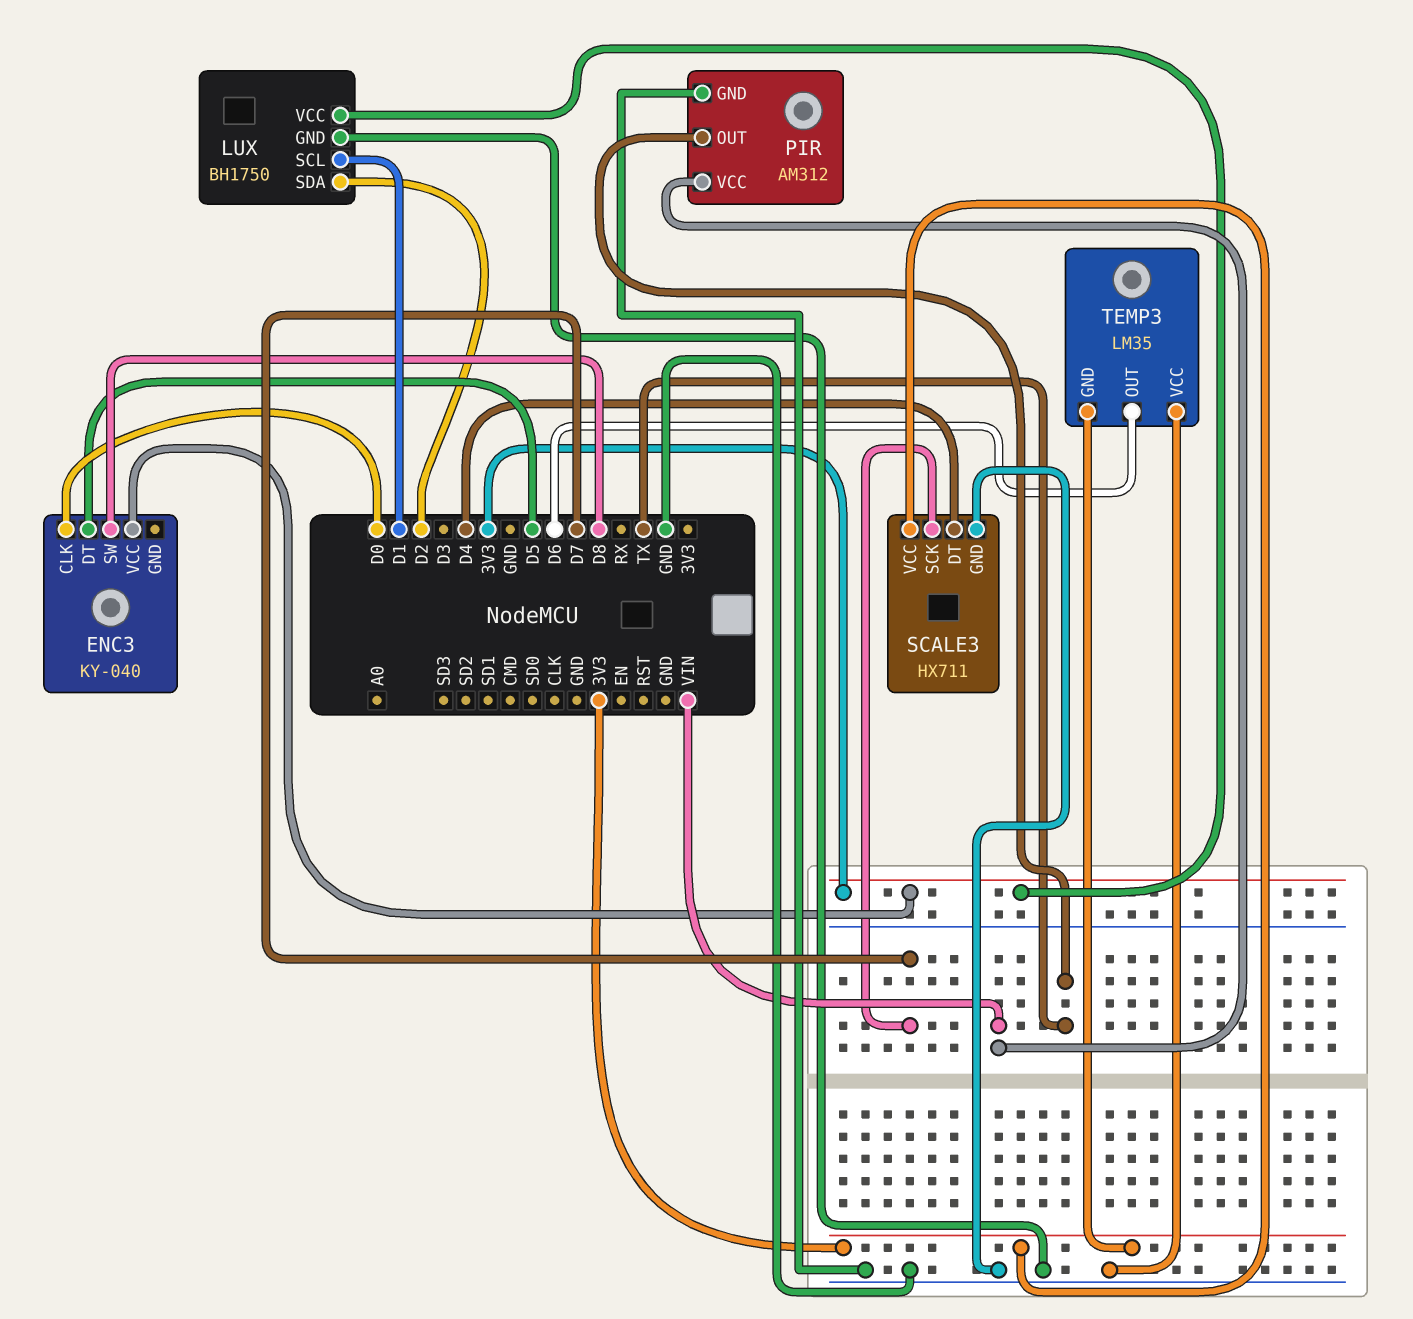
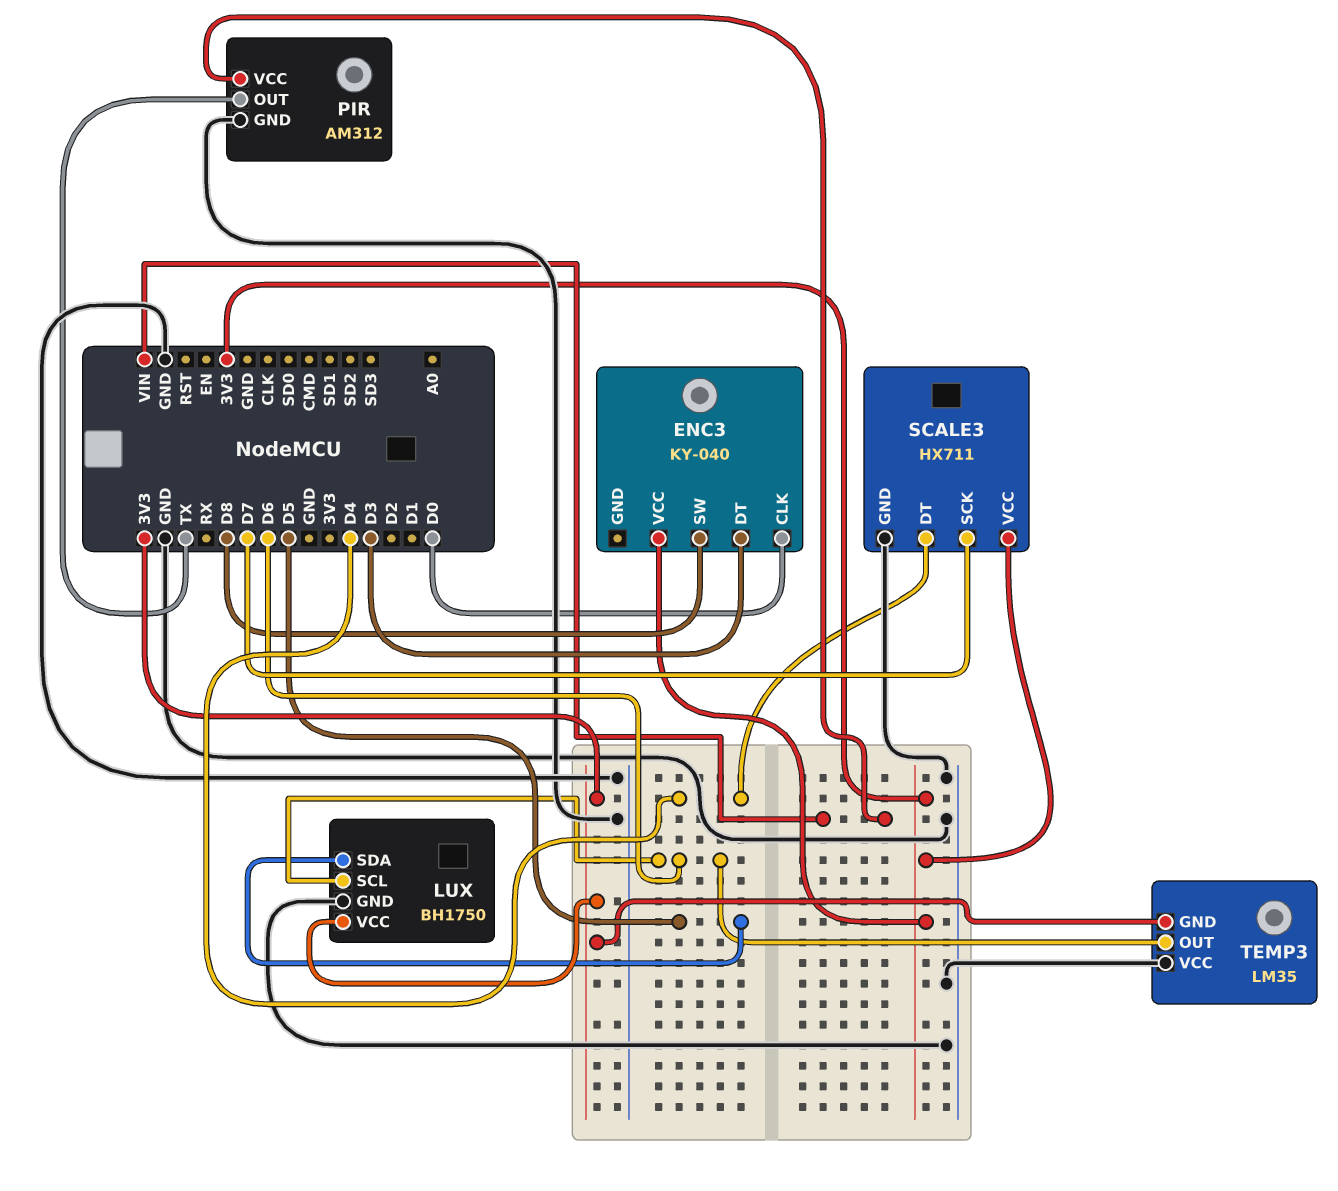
ENC3 pin DT: D5 -> D3
LUX pin SCL: D1 -> D6
LUX pin SDA: D2 -> D5

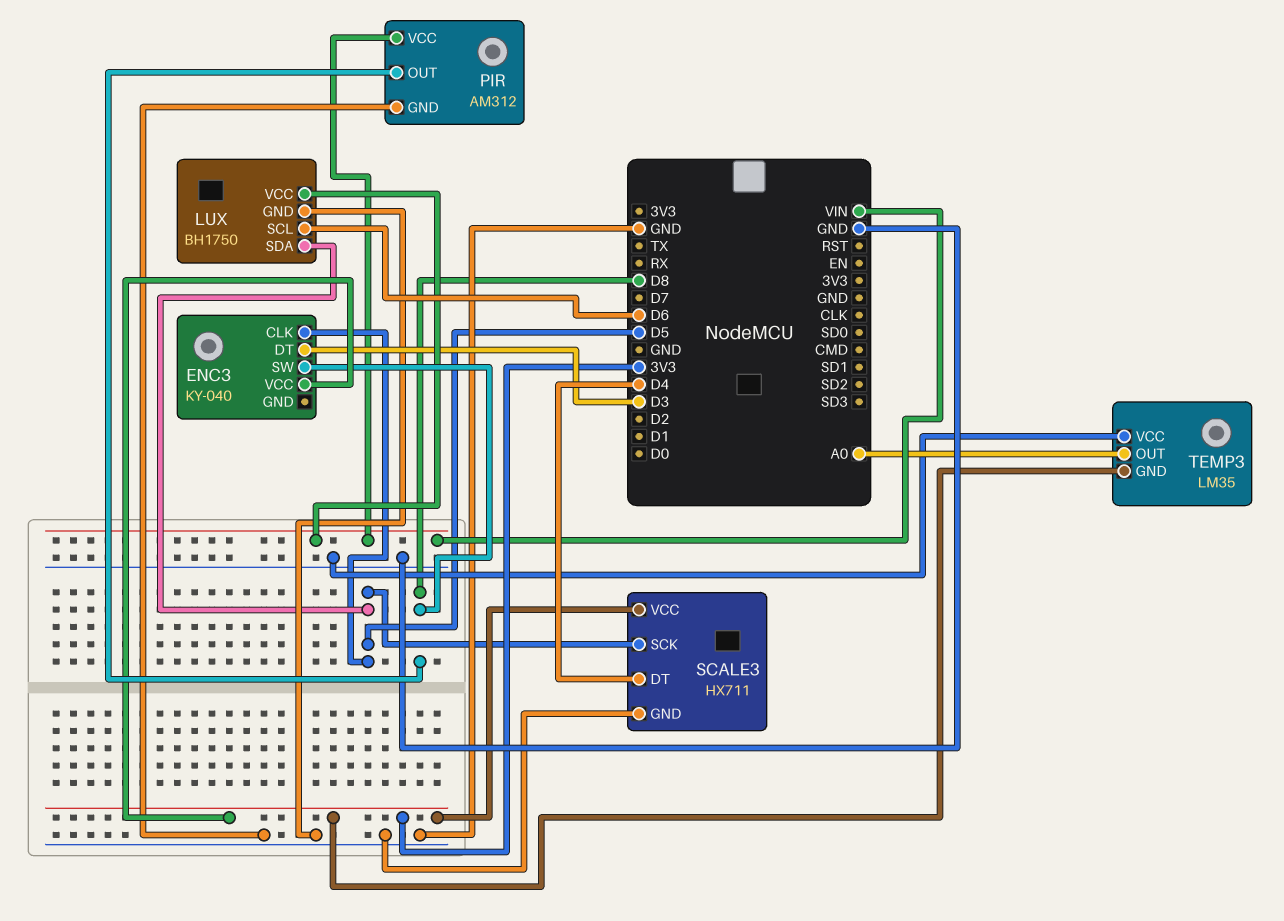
ENC3 pin CLK: D0 -> D5
LUX pin VCC: 3V3 -> VIN
PIR pin OUT: TX -> D8
SCALE3 pin SCK: D7 -> D5
TEMP3 pin OUT: D6 -> A0

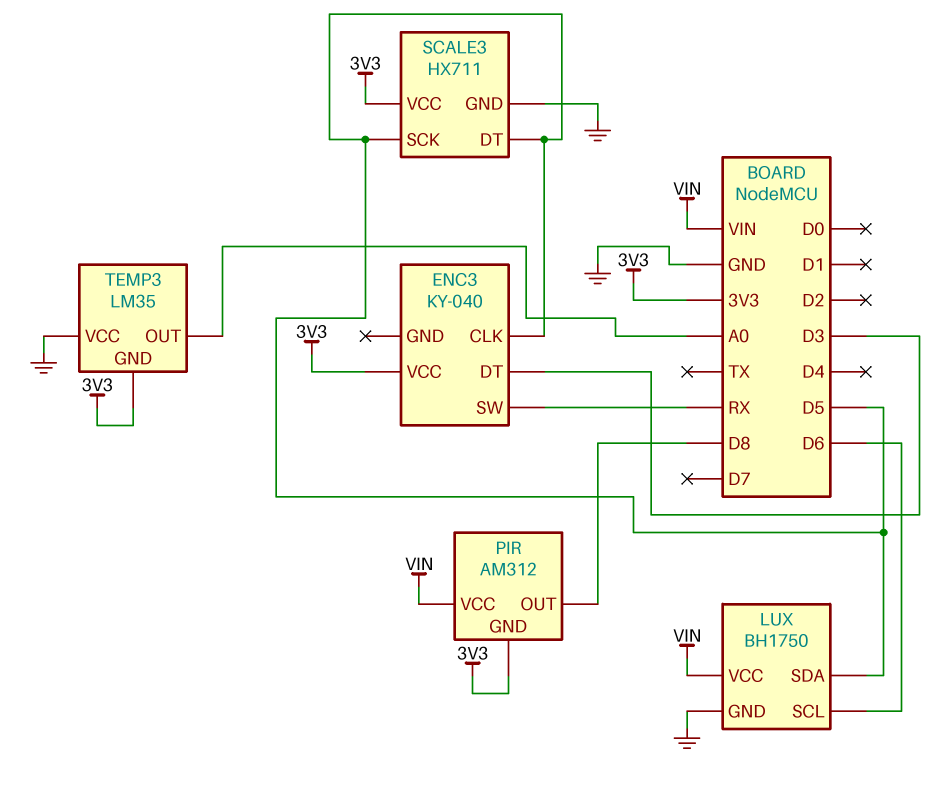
ENC3 pin SW: D8 -> RX
PIR pin GND: GND -> 3V3
SCALE3 pin DT: D4 -> D5

